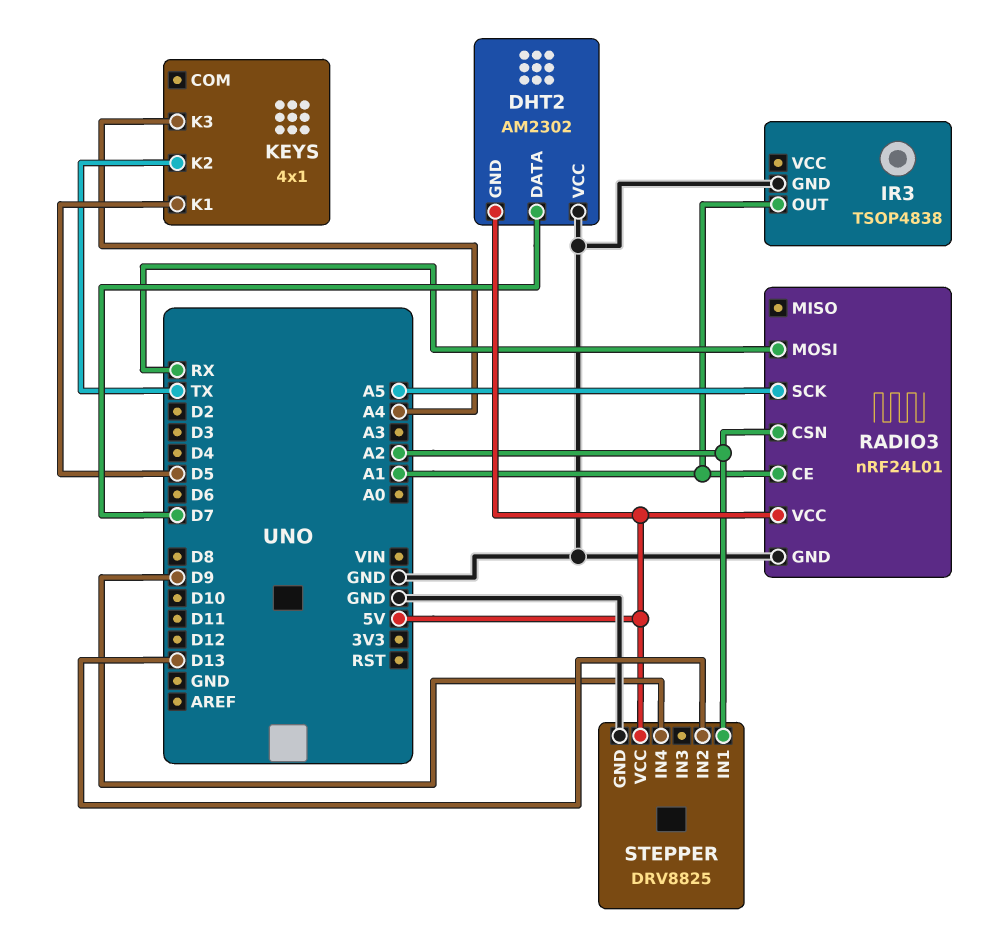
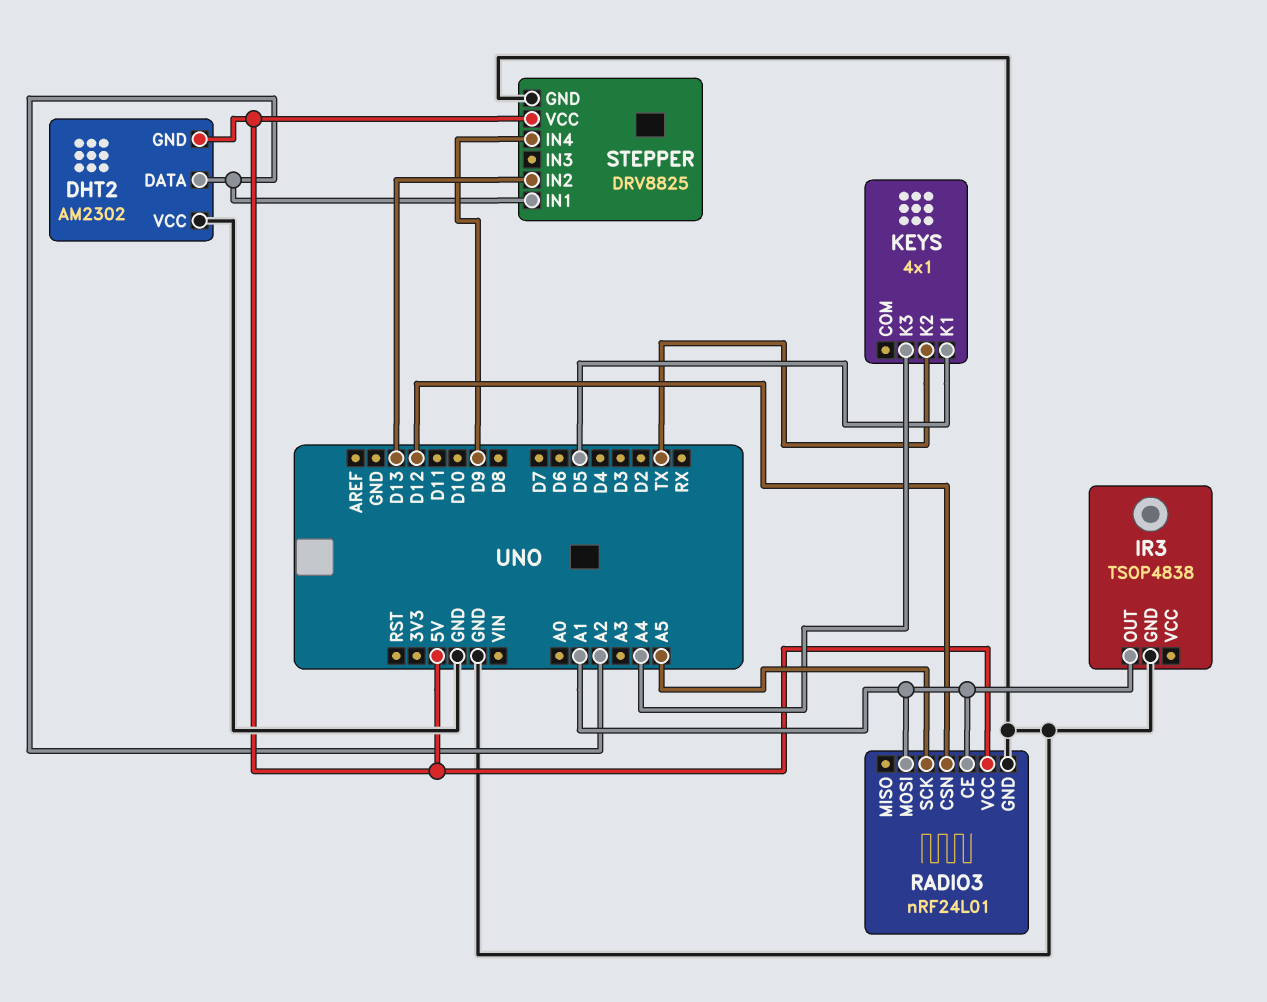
DHT2 pin DATA: D7 -> A2
RADIO3 pin CSN: A2 -> D12
RADIO3 pin MOSI: RX -> A1

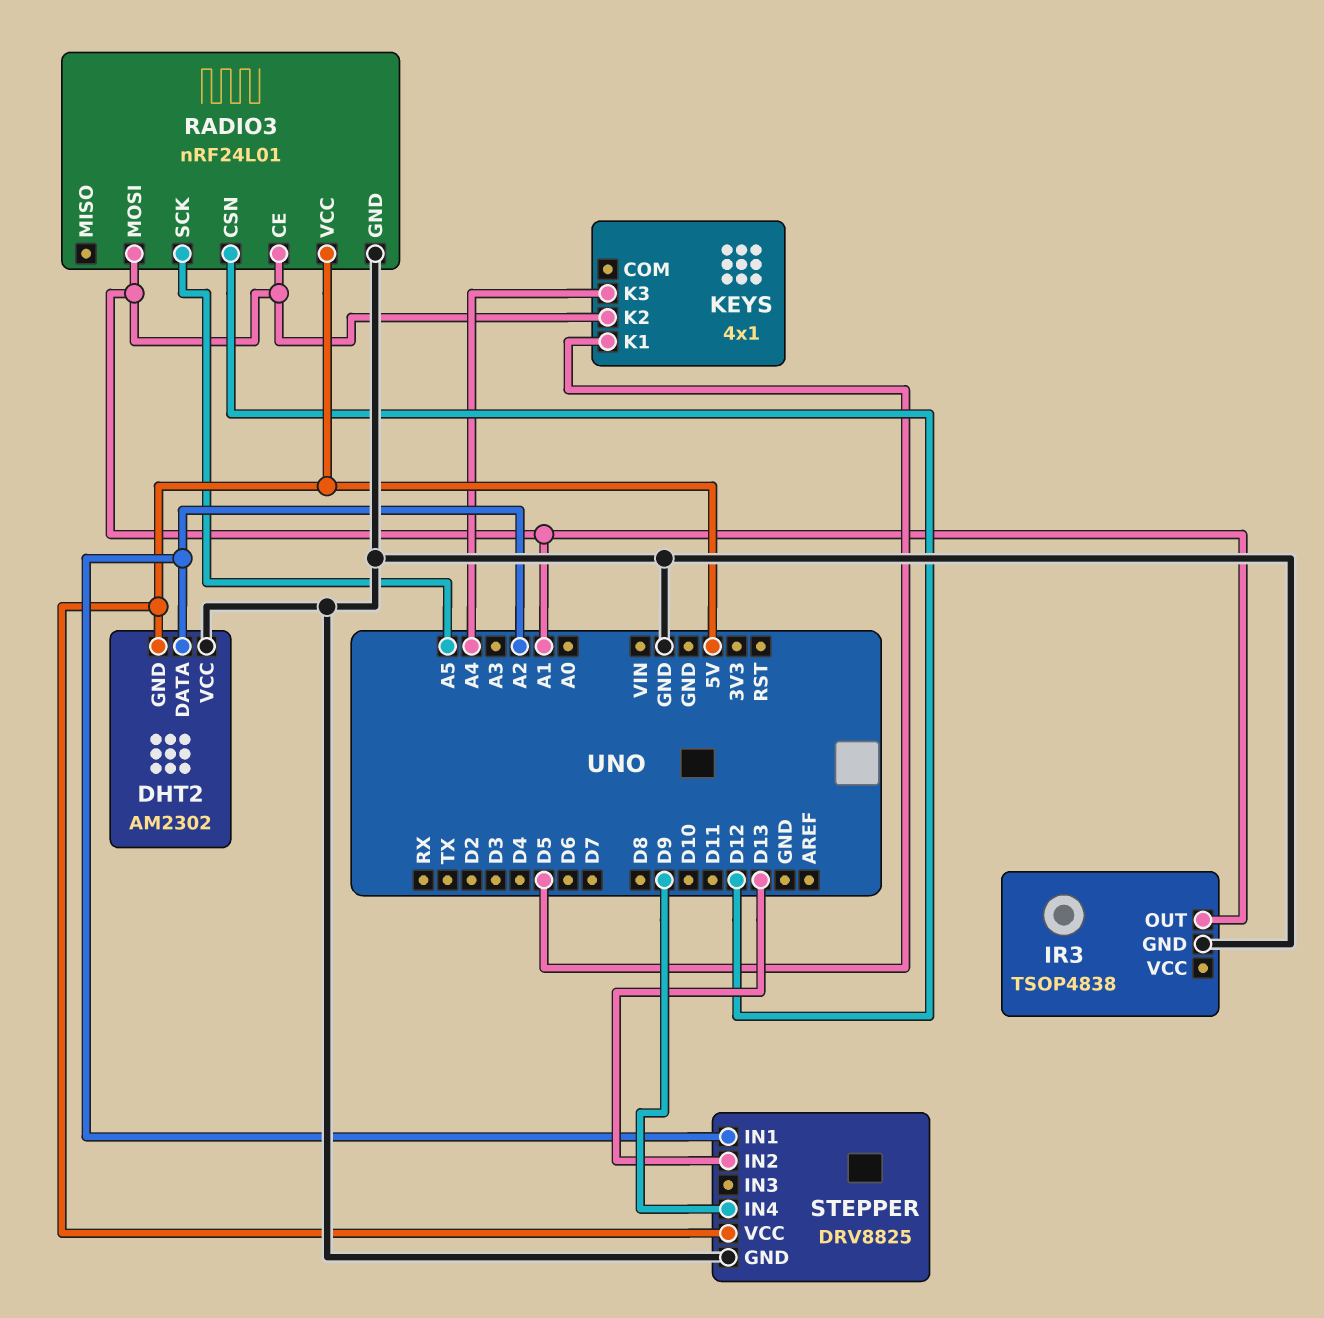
KEYS pin K2: TX -> A1

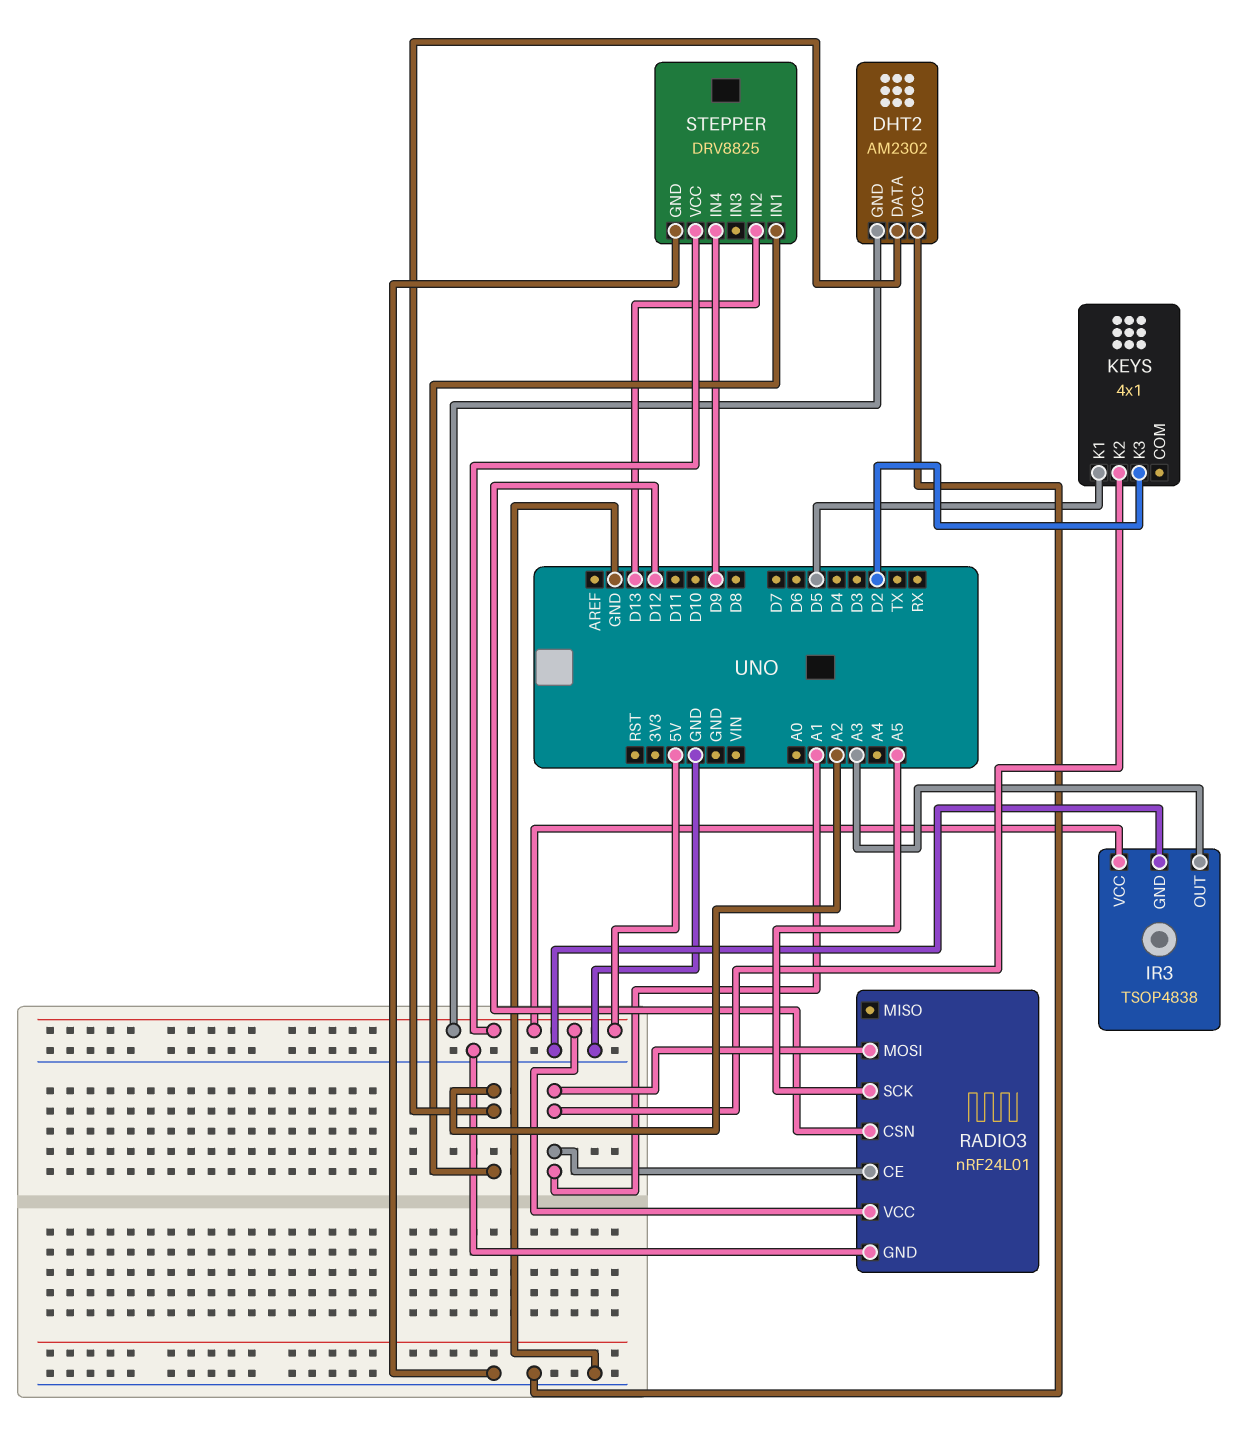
IR3 pin OUT: A1 -> A3
IR3 pin VCC: none -> 5V
KEYS pin K3: A4 -> D2

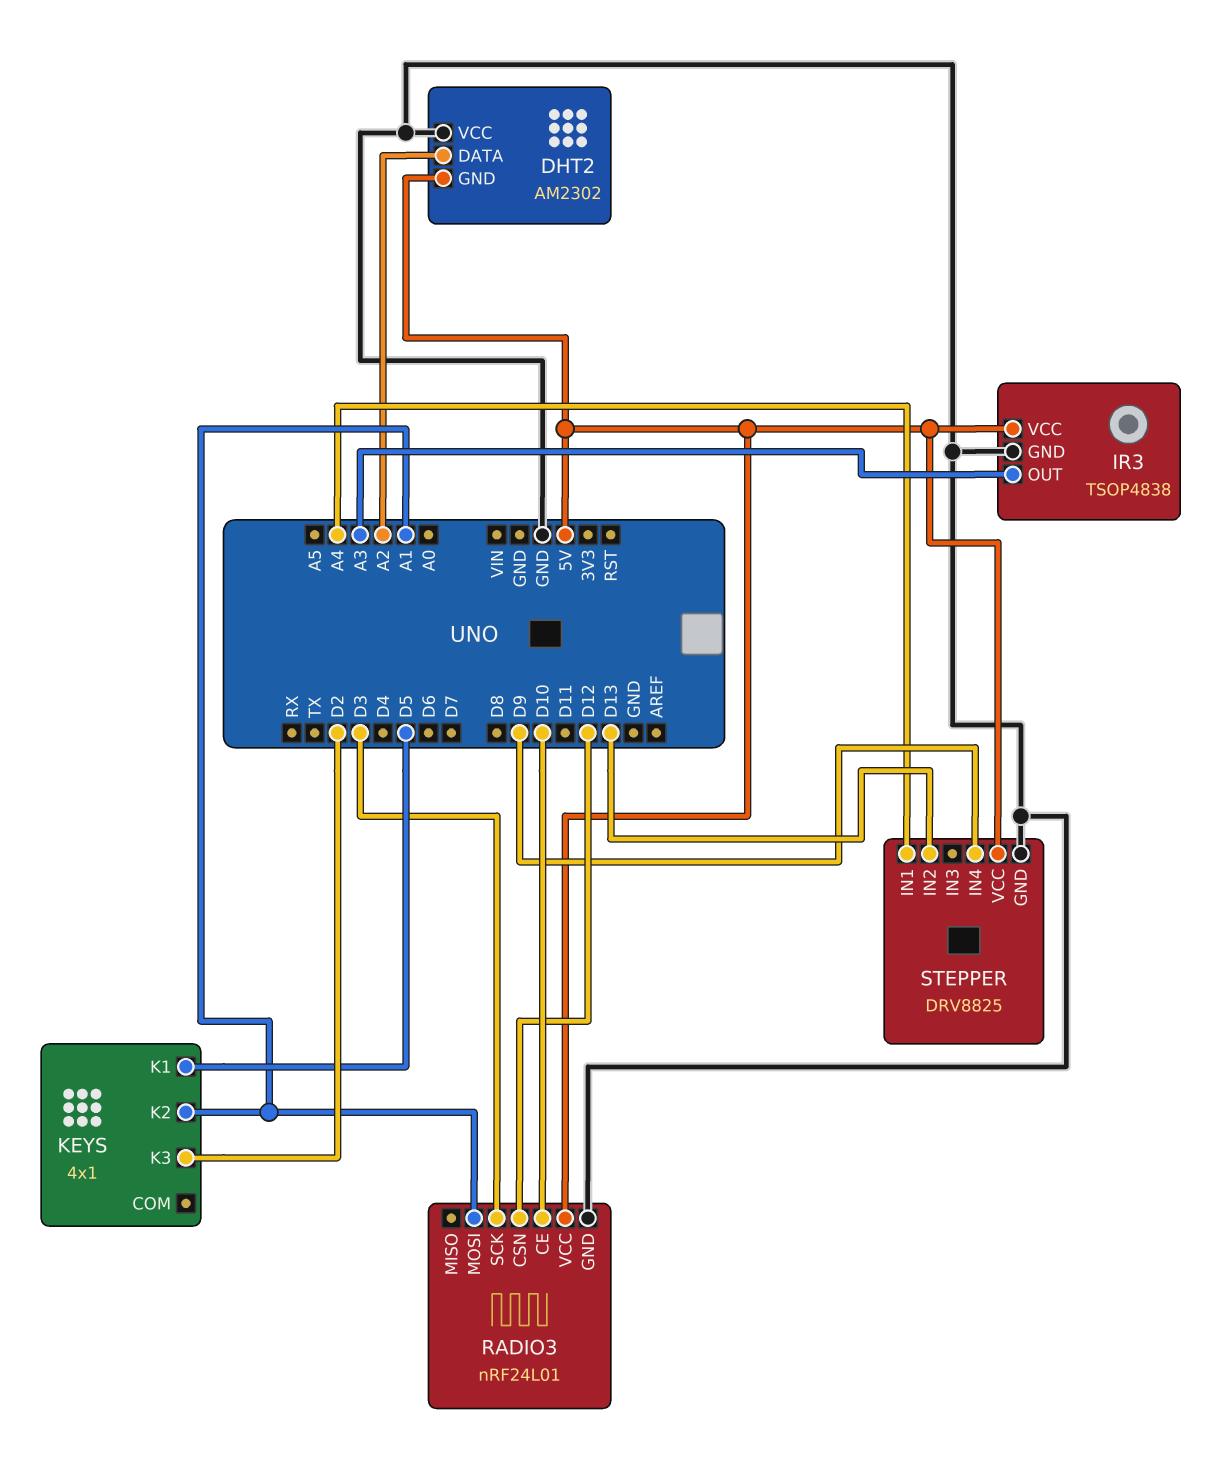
RADIO3 pin CE: A1 -> D10
RADIO3 pin SCK: A5 -> D3
STEPPER pin IN1: A2 -> A4

